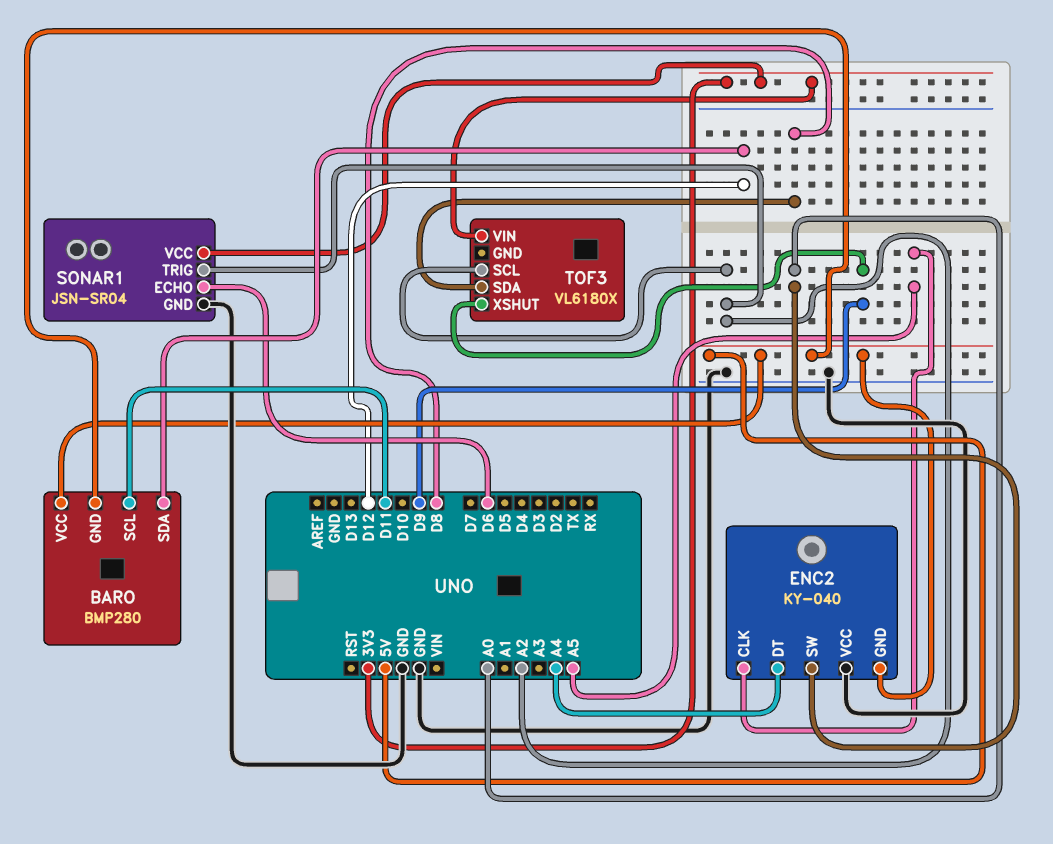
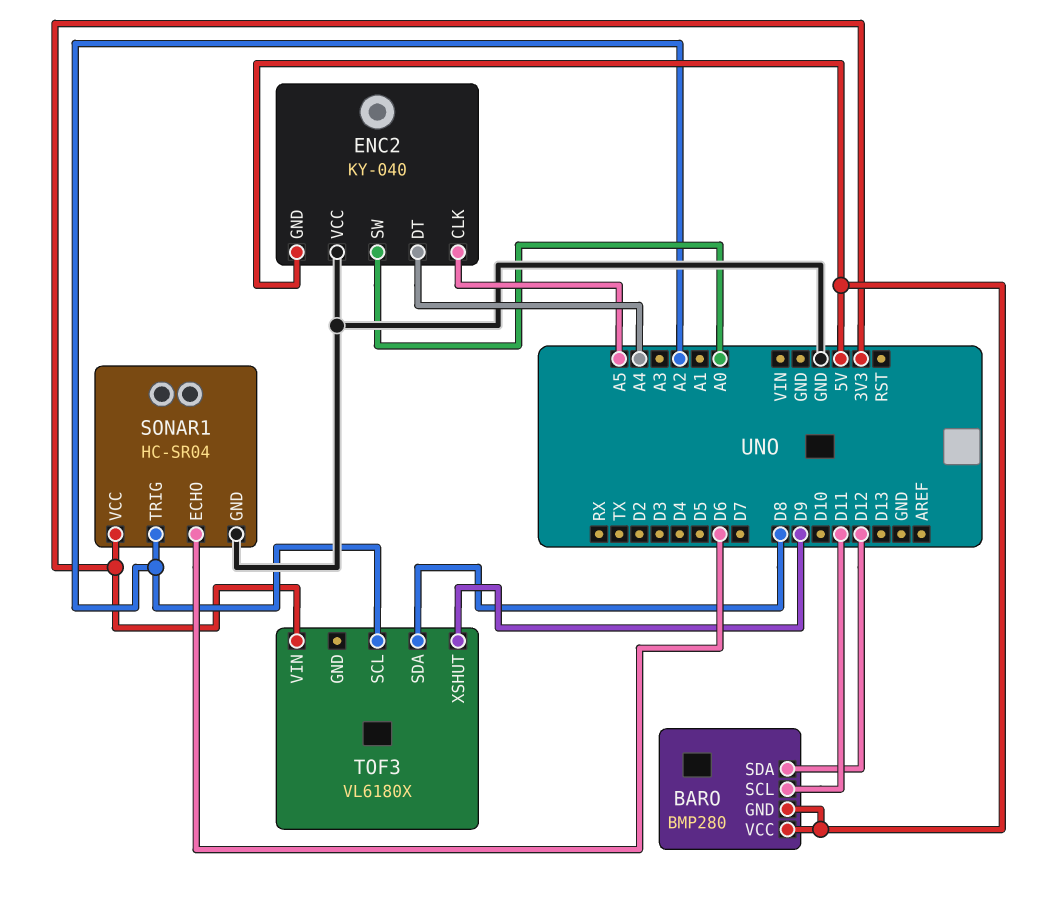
SONAR1: JSN-SR04 -> HC-SR04

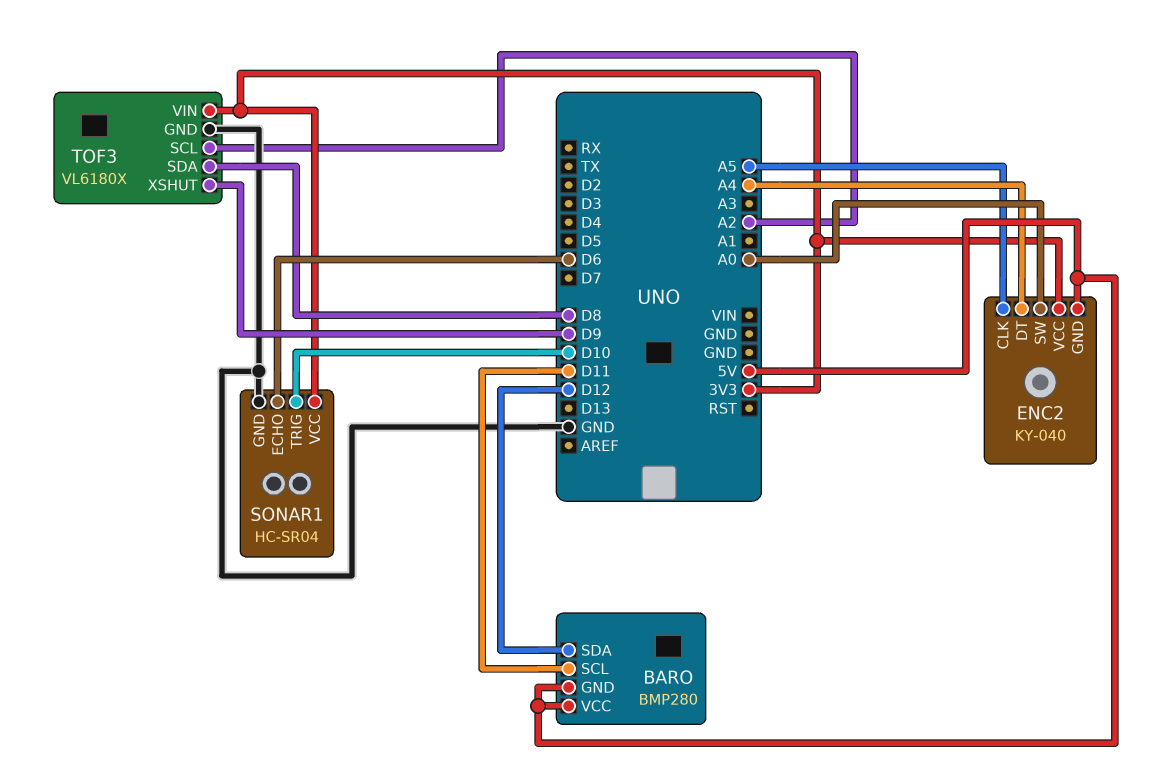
ENC2 pin VCC: GND -> 3V3
SONAR1 pin TRIG: A2 -> D10
TOF3 pin GND: none -> GND

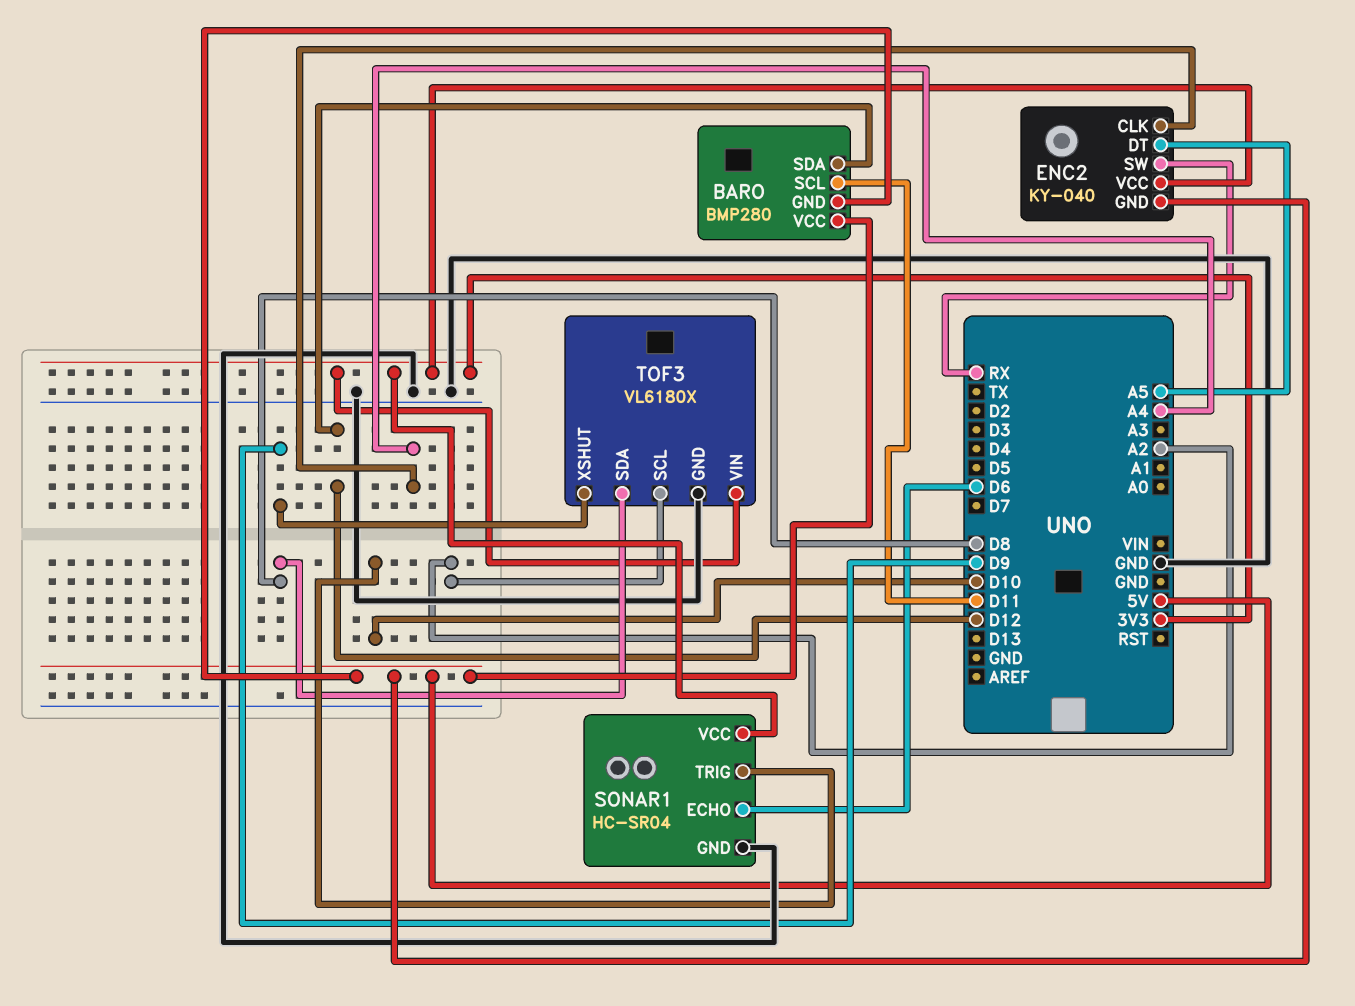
ENC2 pin CLK: A5 -> A4
ENC2 pin DT: A4 -> A5
ENC2 pin SW: A0 -> RX

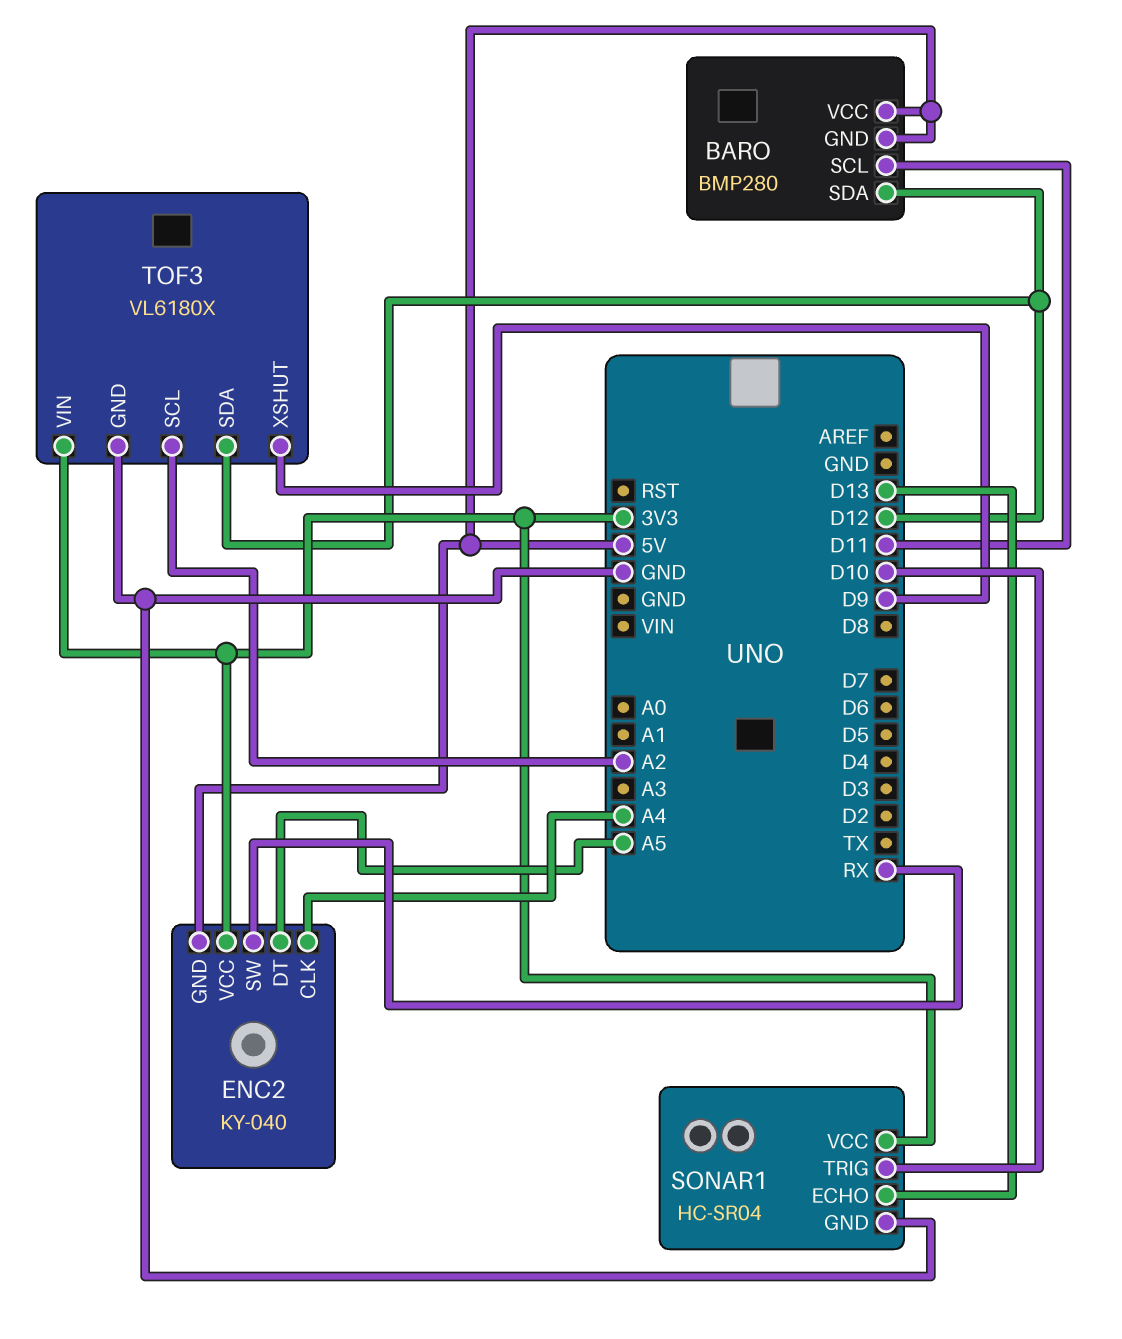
SONAR1 pin ECHO: D6 -> D13
TOF3 pin SDA: D8 -> D12

